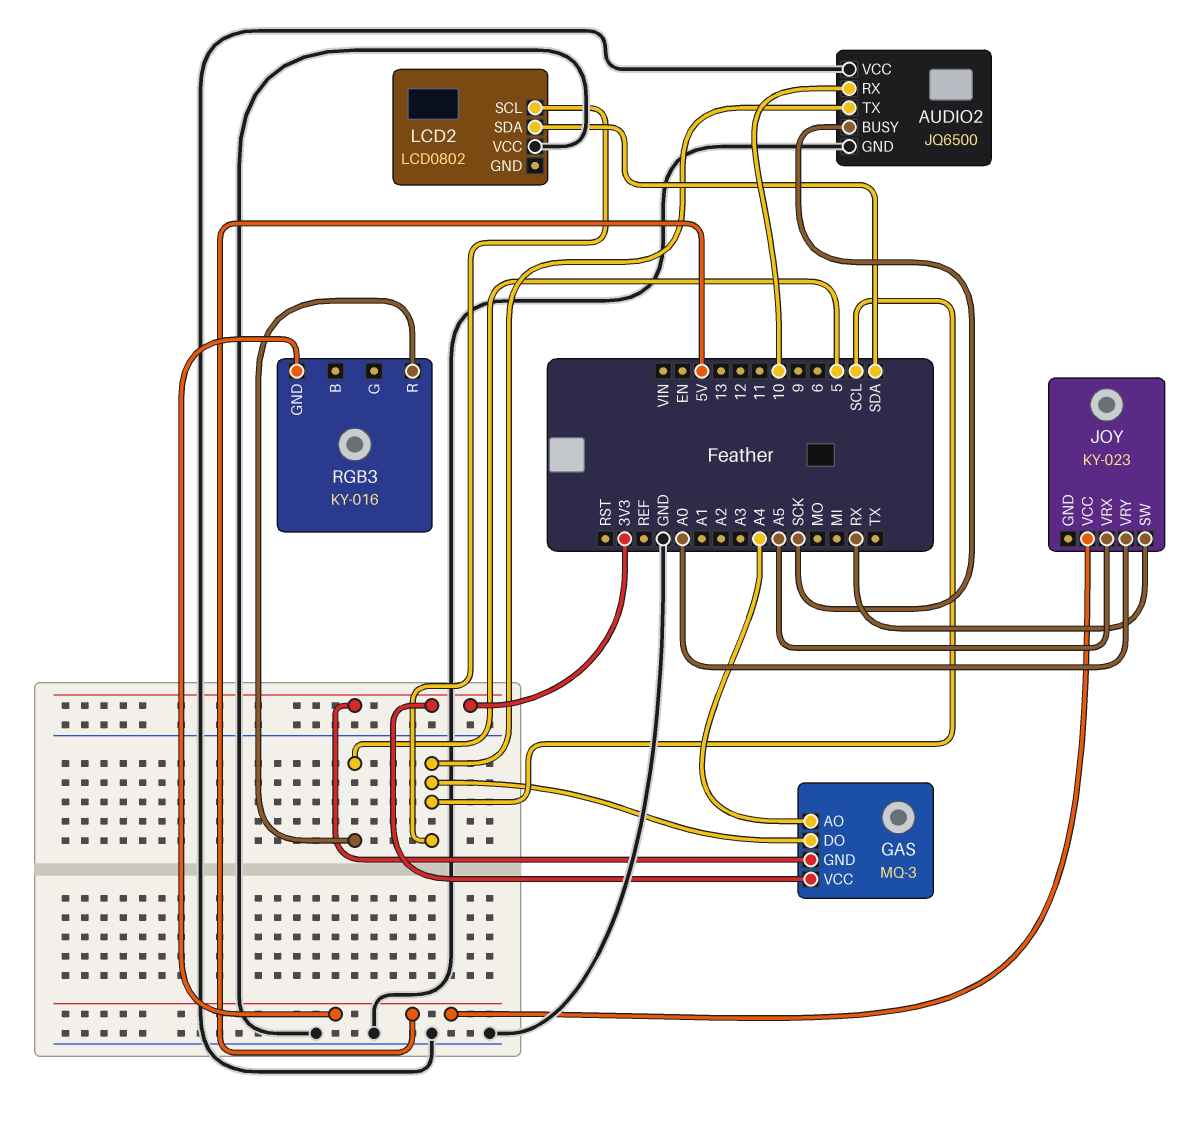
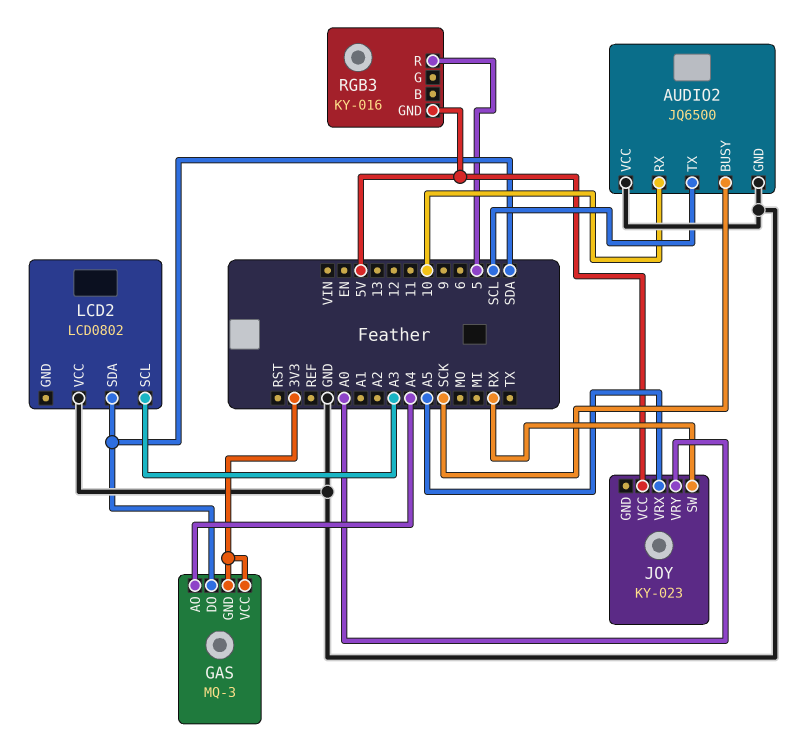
GAS pin DO: SCL -> SDA
LCD2 pin SCL: SCL -> A3

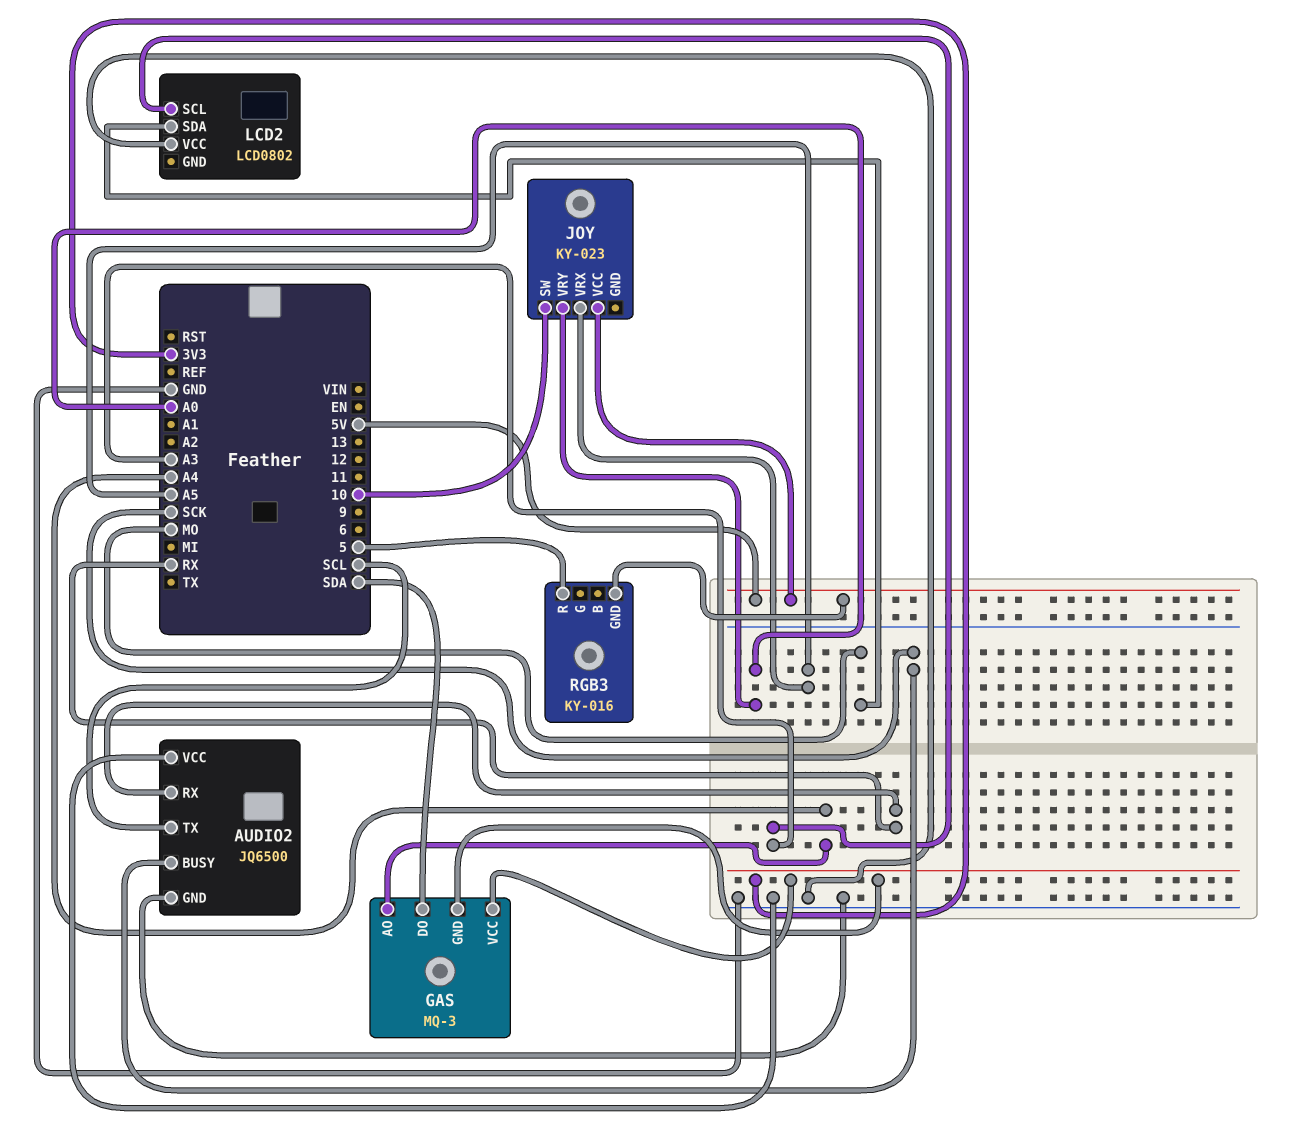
AUDIO2 pin RX: 10 -> RX
JOY pin SW: RX -> 10
LCD2 pin SDA: SDA -> MO

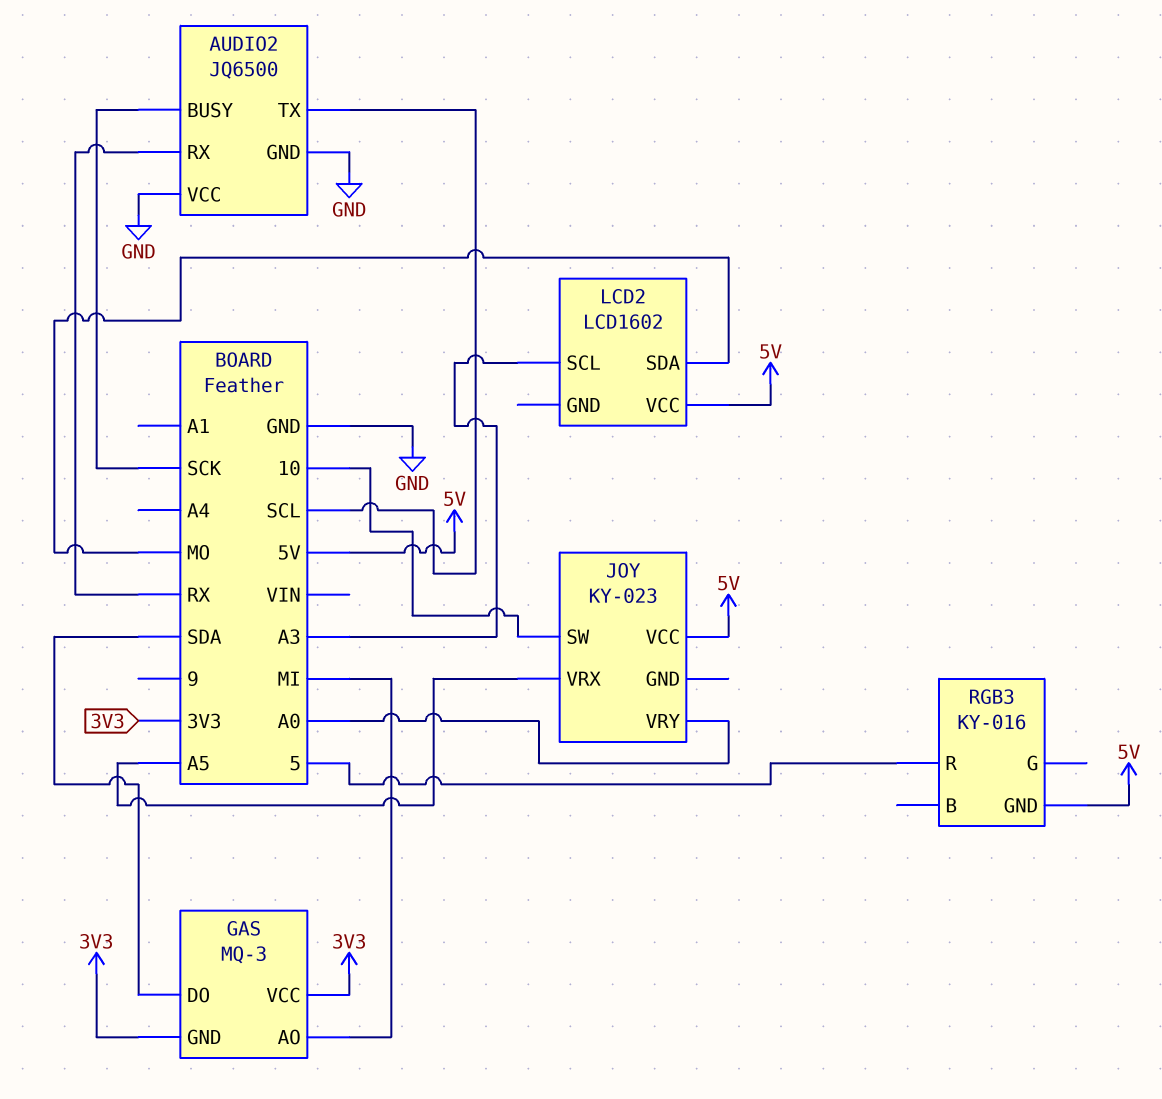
GAS pin AO: A4 -> MI
LCD2: LCD0802 -> LCD1602
LCD2 pin VCC: GND -> 5V

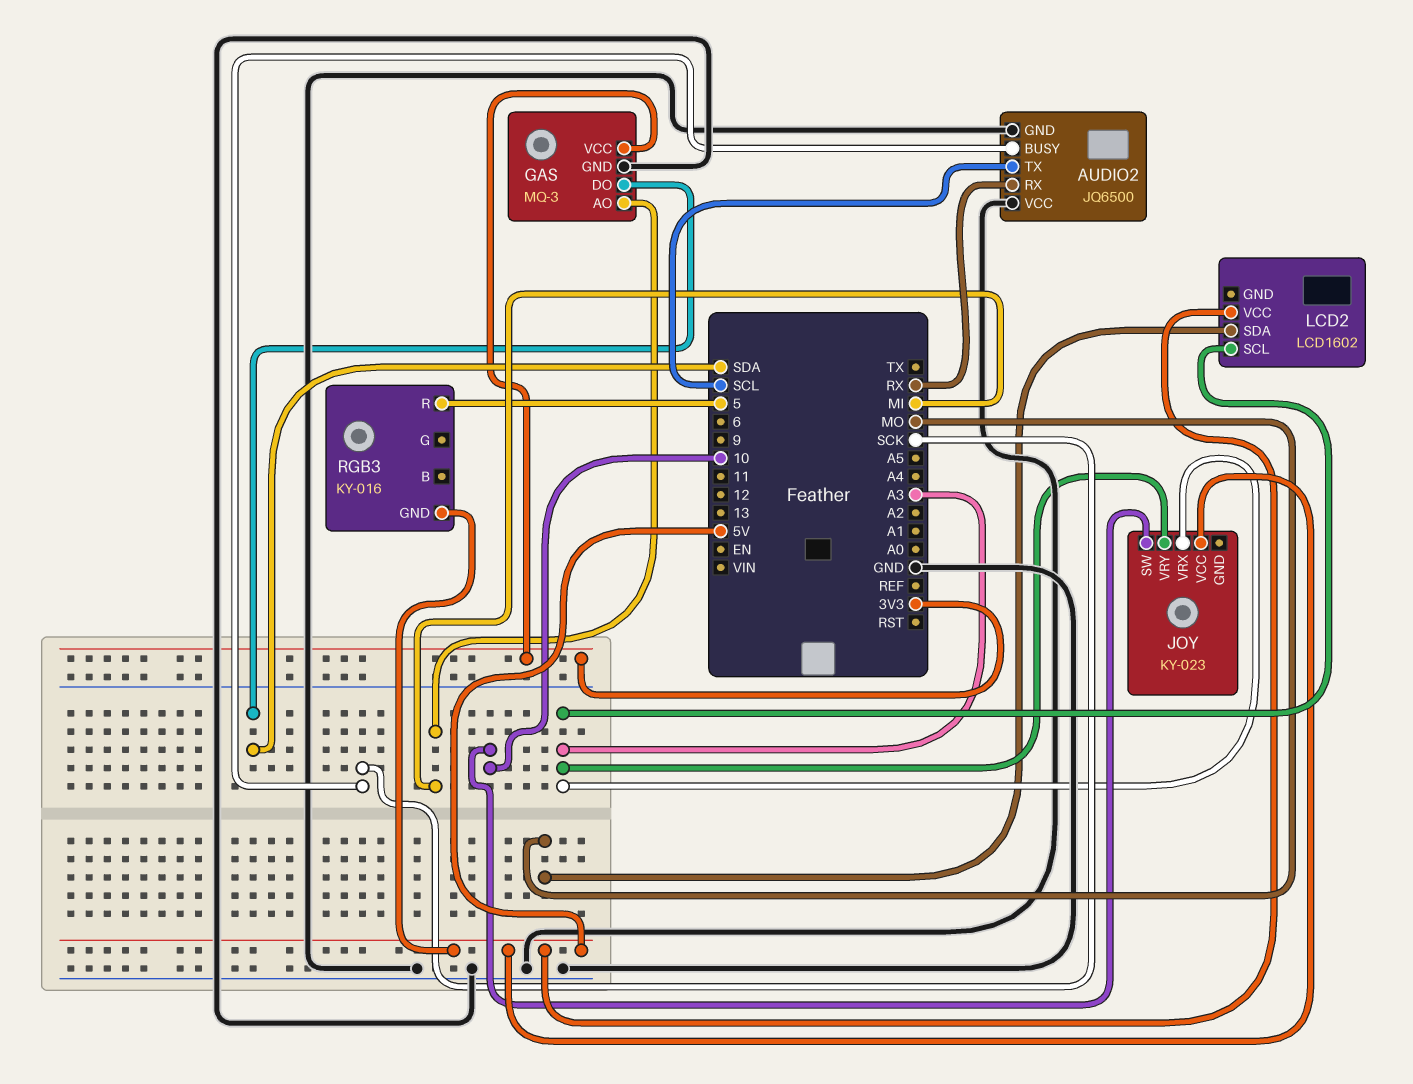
GAS pin GND: 3V3 -> GND
JOY pin VRX: A5 -> A3
JOY pin VRY: A0 -> A3

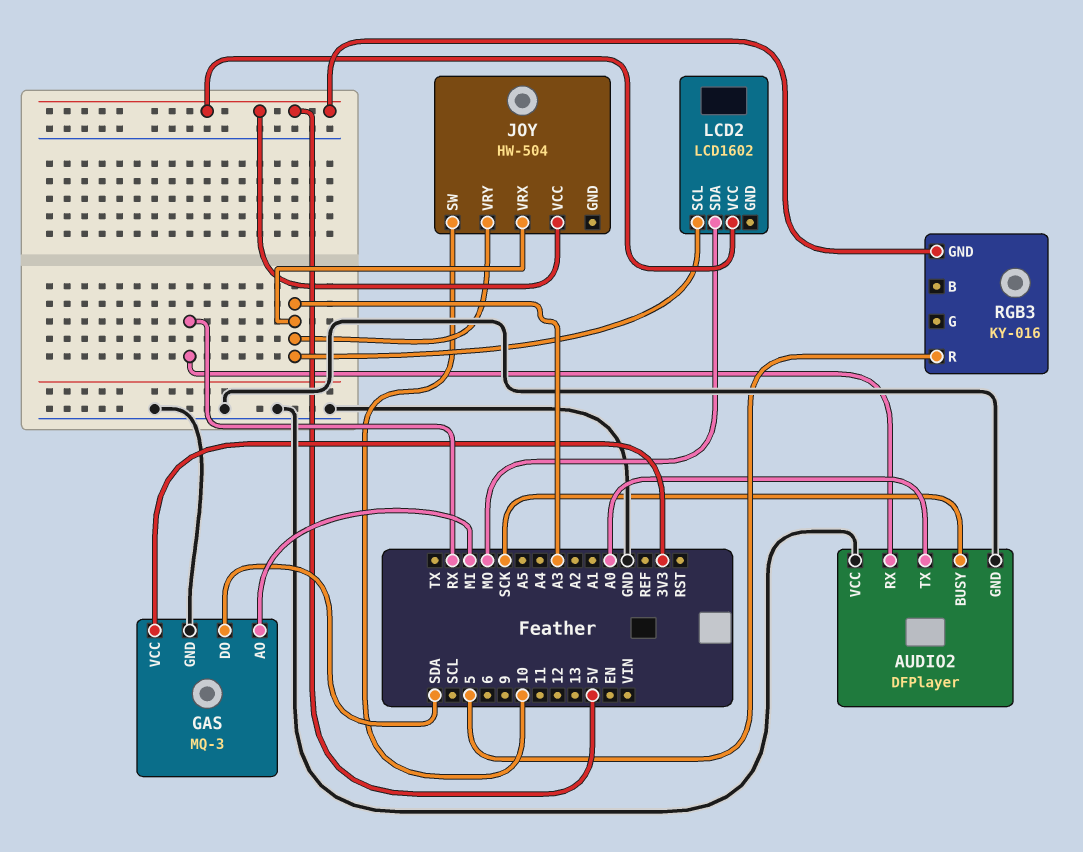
AUDIO2: JQ6500 -> DFPlayer
AUDIO2 pin TX: SCL -> A0
JOY: KY-023 -> HW-504

